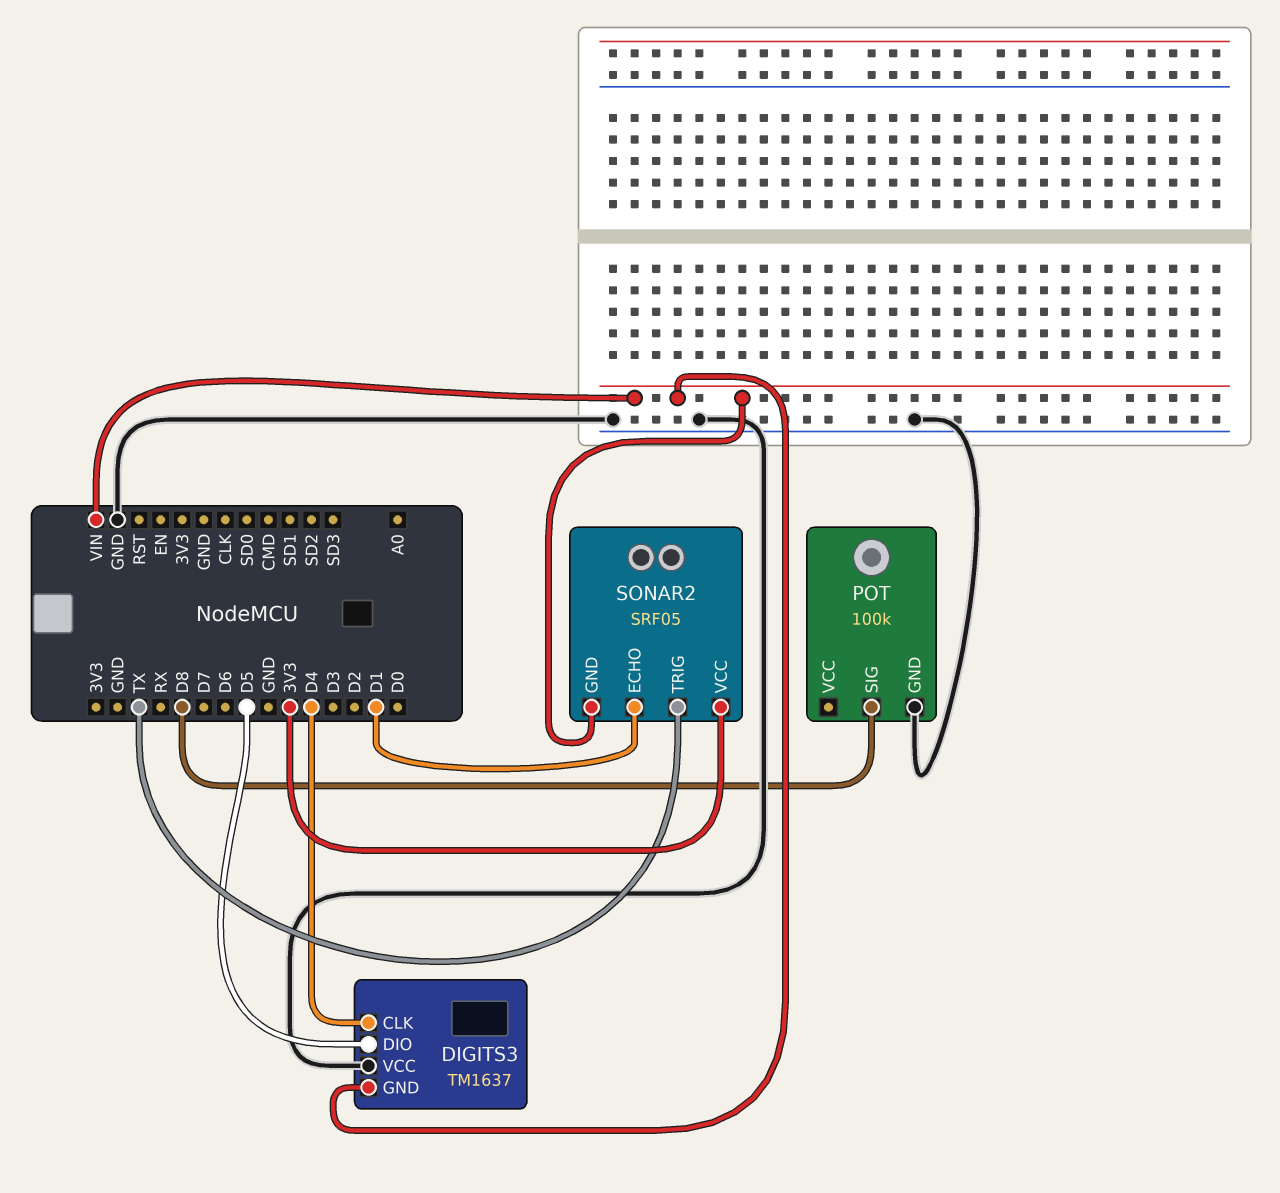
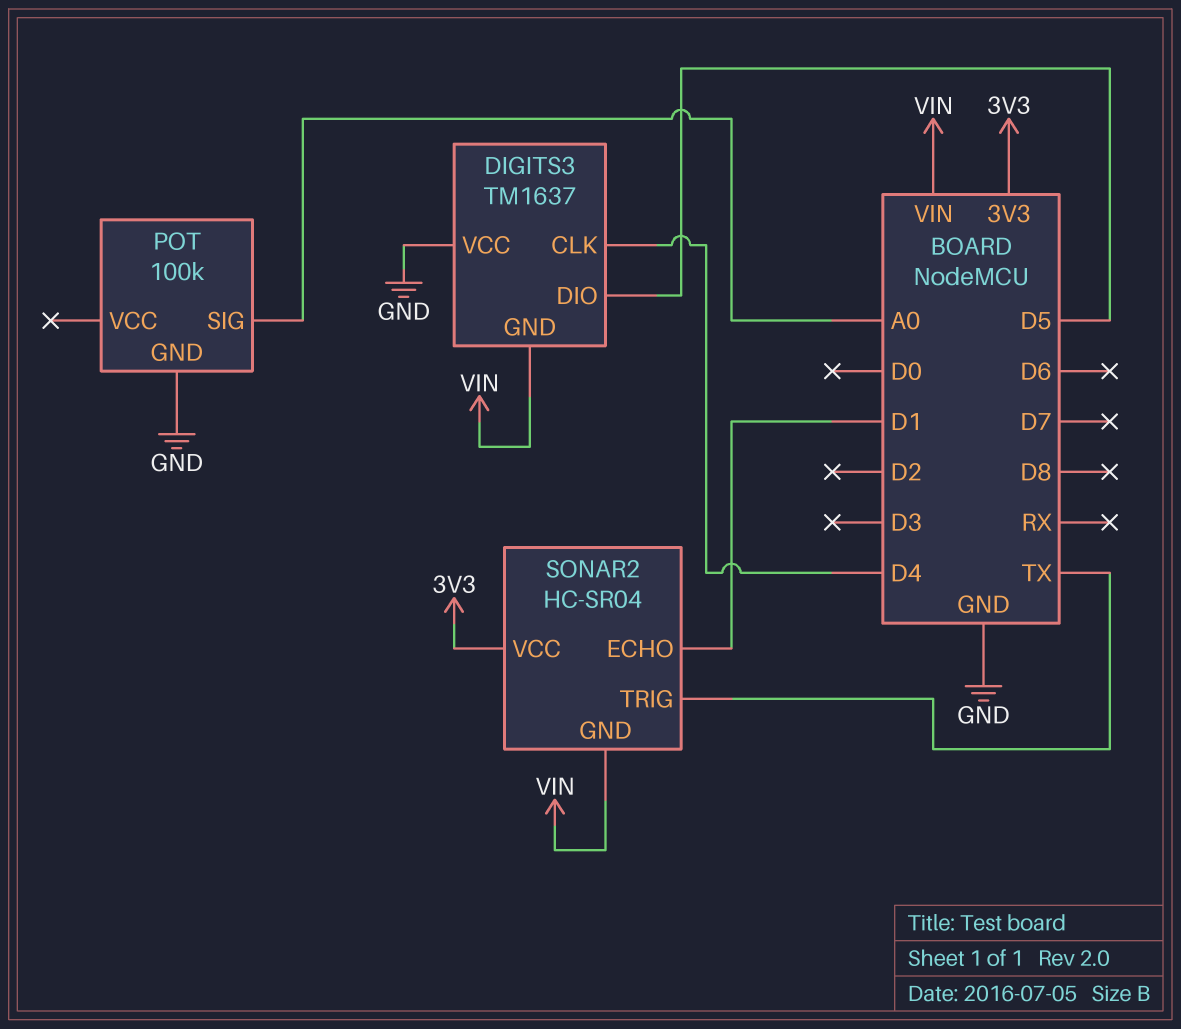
POT pin SIG: D8 -> A0
SONAR2: SRF05 -> HC-SR04

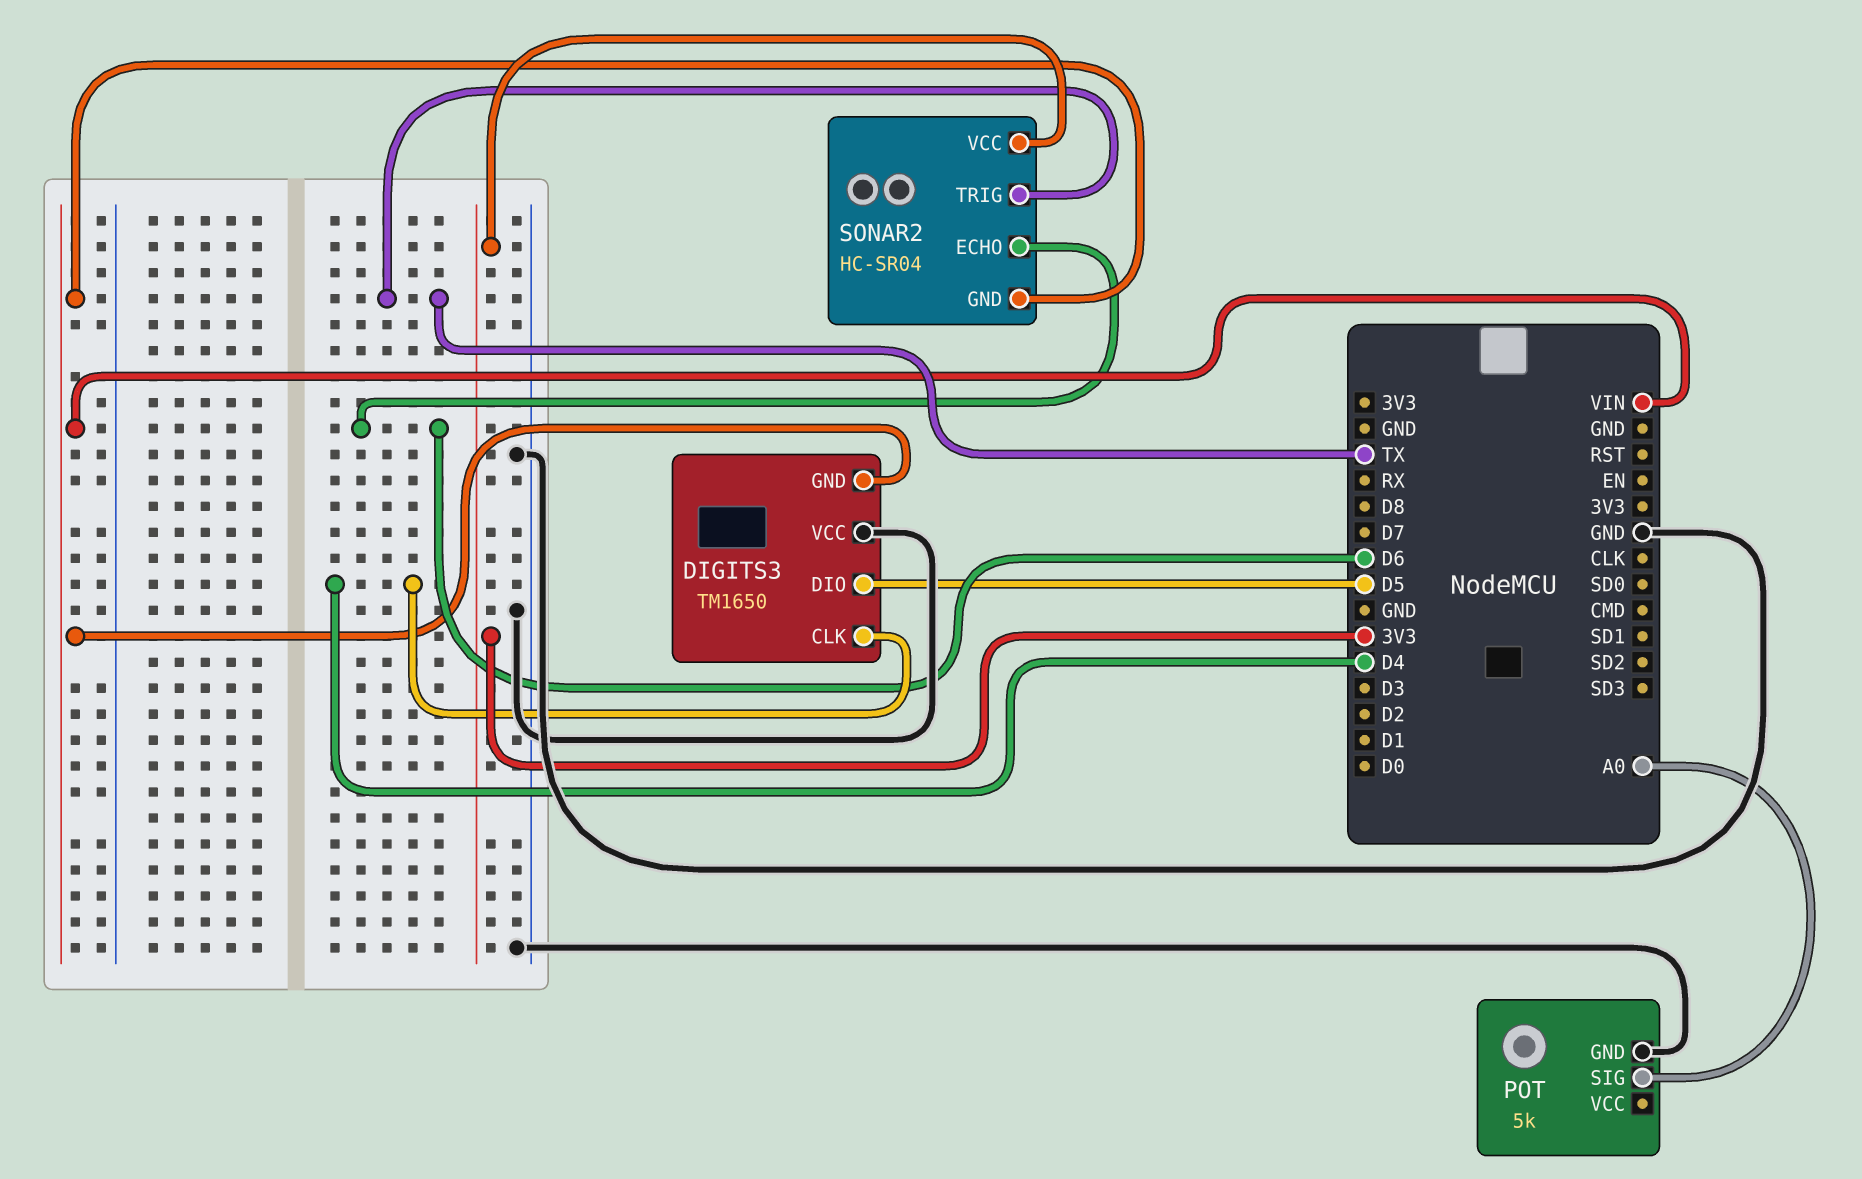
DIGITS3: TM1637 -> TM1650
POT: 100k -> 5k
SONAR2 pin ECHO: D1 -> D6

